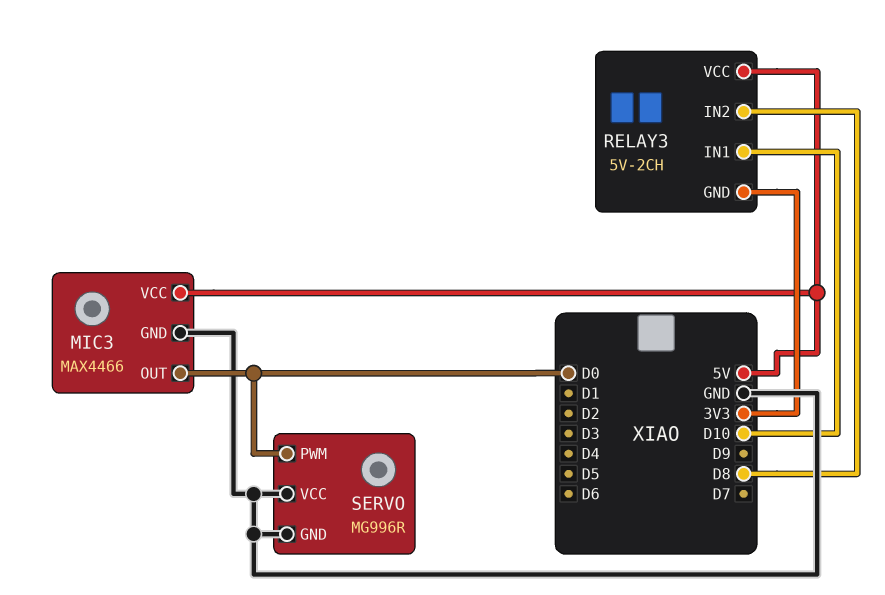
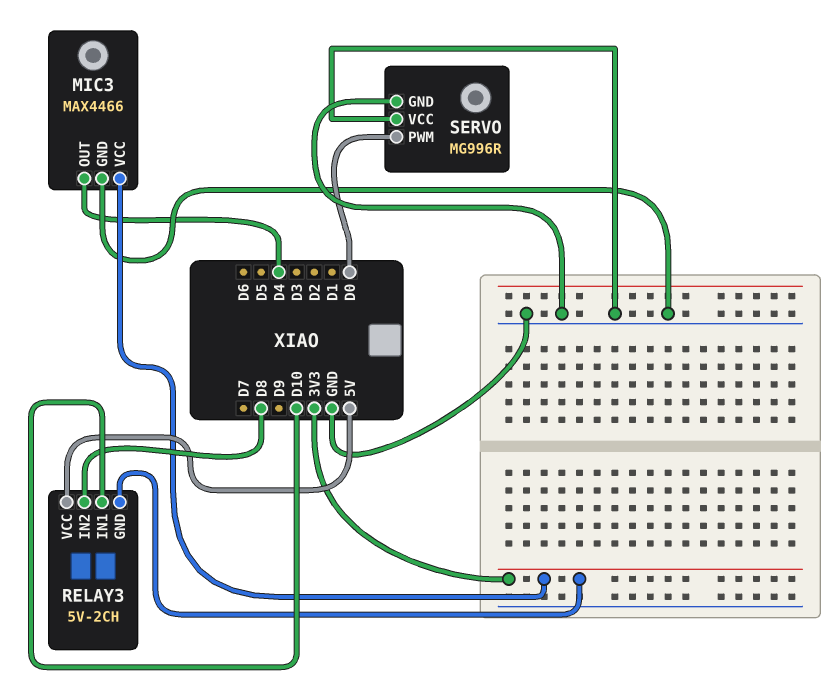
MIC3 pin OUT: D0 -> D4
MIC3 pin VCC: 5V -> 3V3

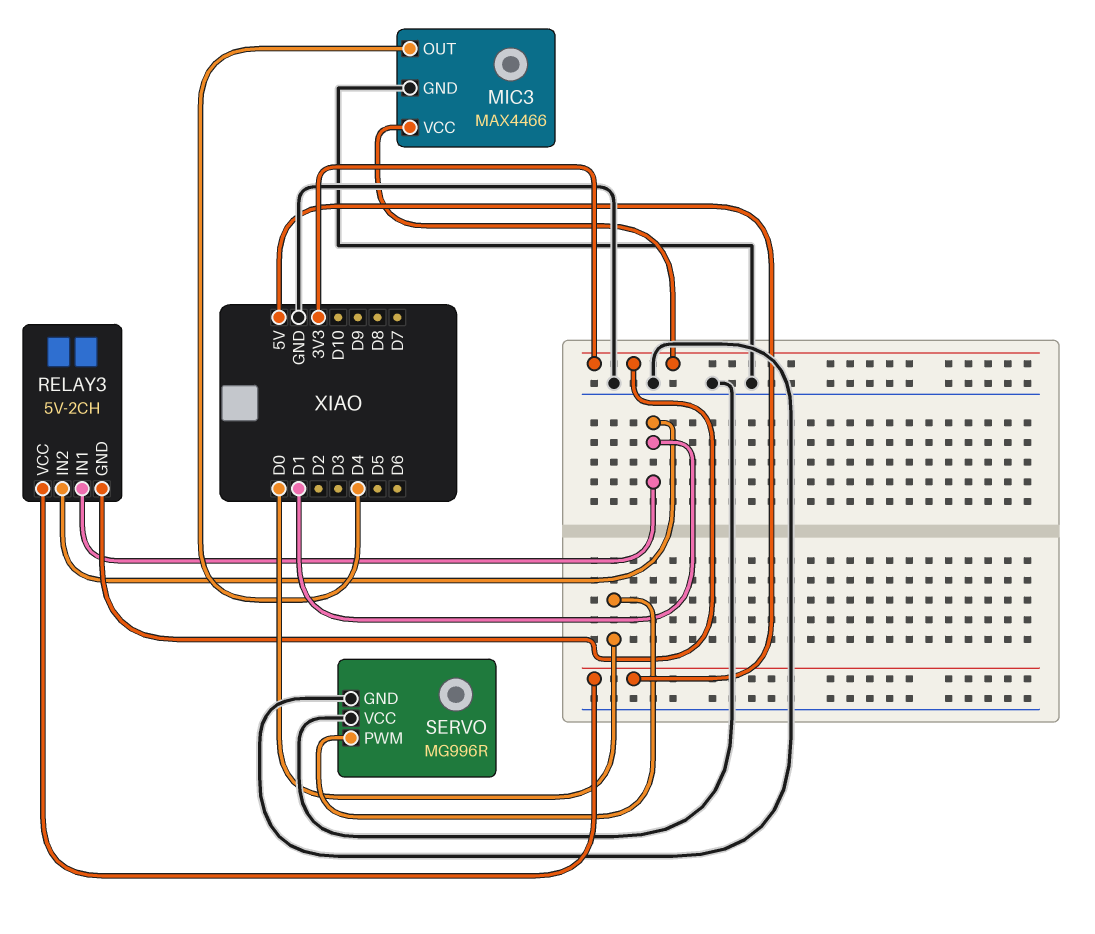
RELAY3 pin IN1: D10 -> D1
RELAY3 pin IN2: D8 -> D1

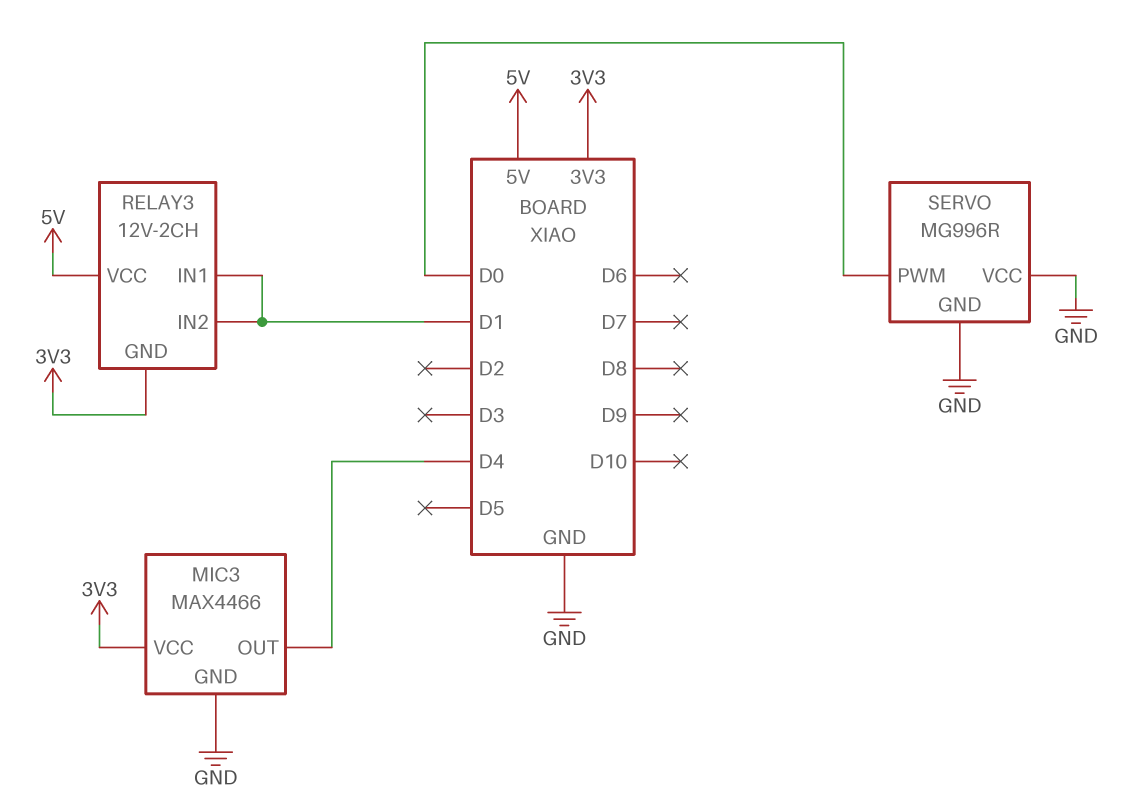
RELAY3: 5V-2CH -> 12V-2CH

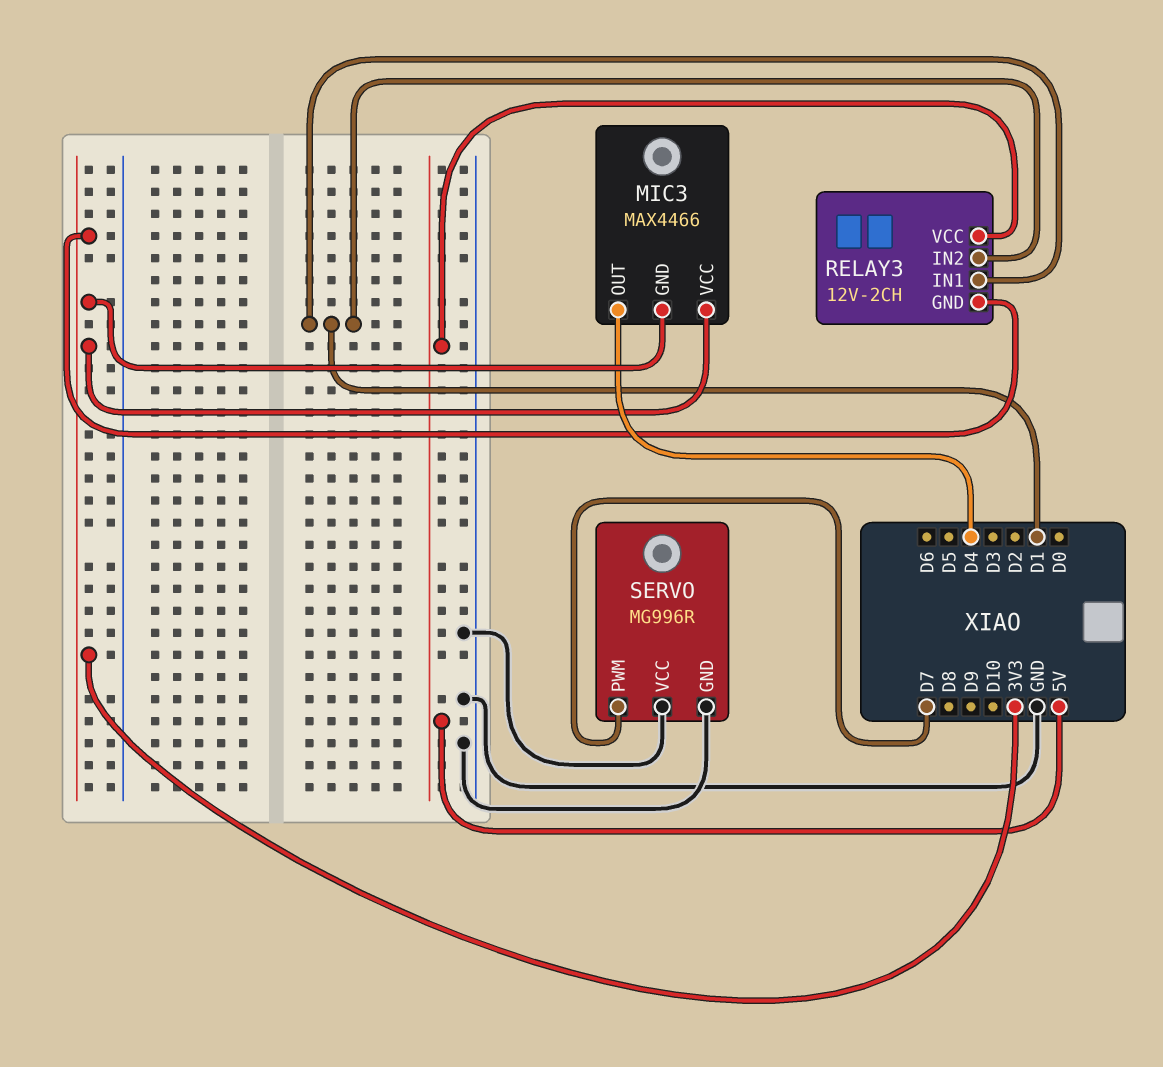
MIC3 pin GND: GND -> 3V3
SERVO pin PWM: D0 -> D7

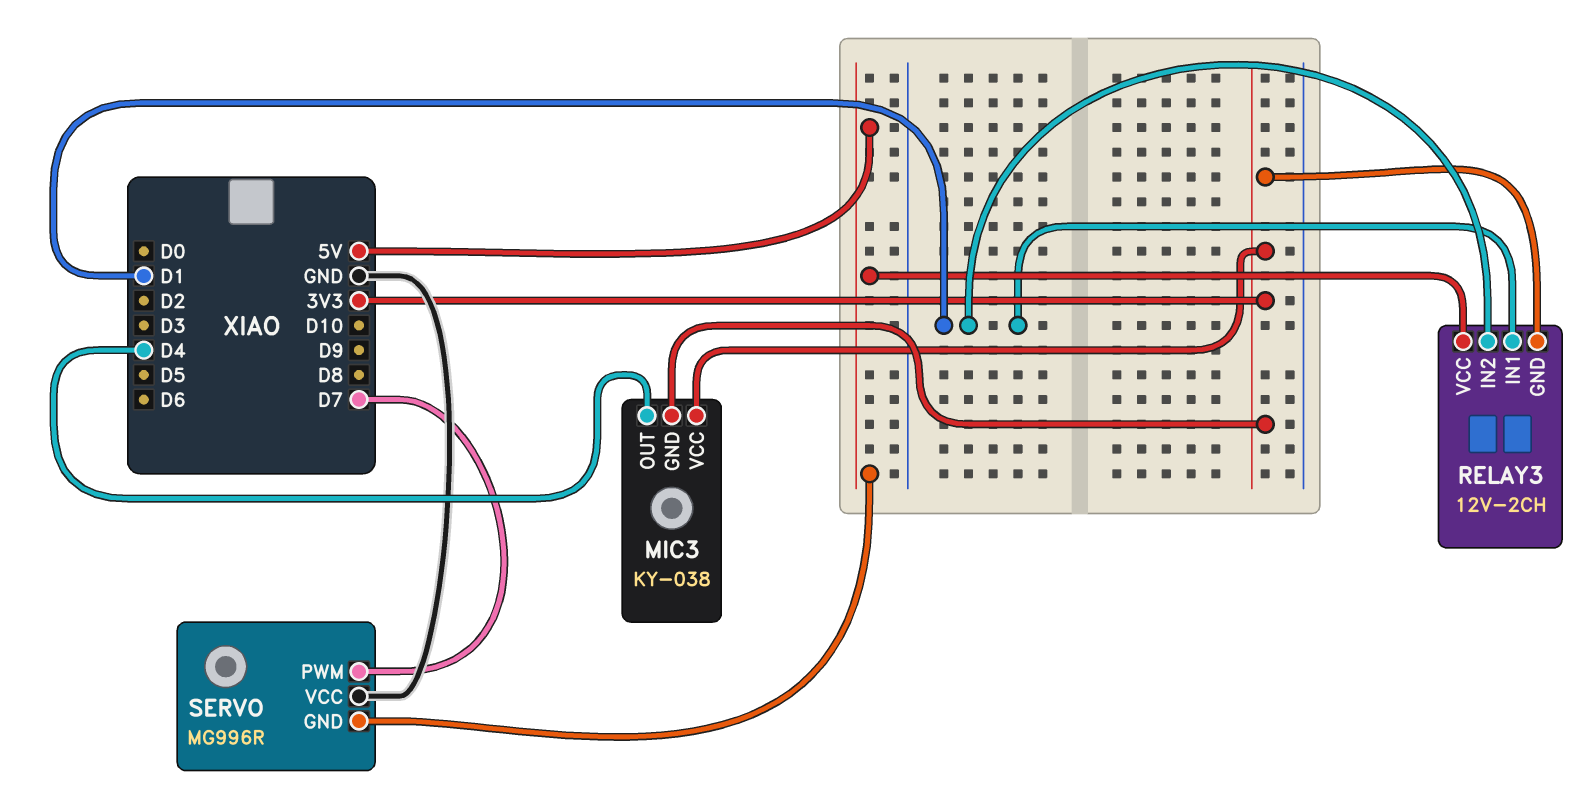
MIC3: MAX4466 -> KY-038
SERVO pin GND: GND -> 5V

